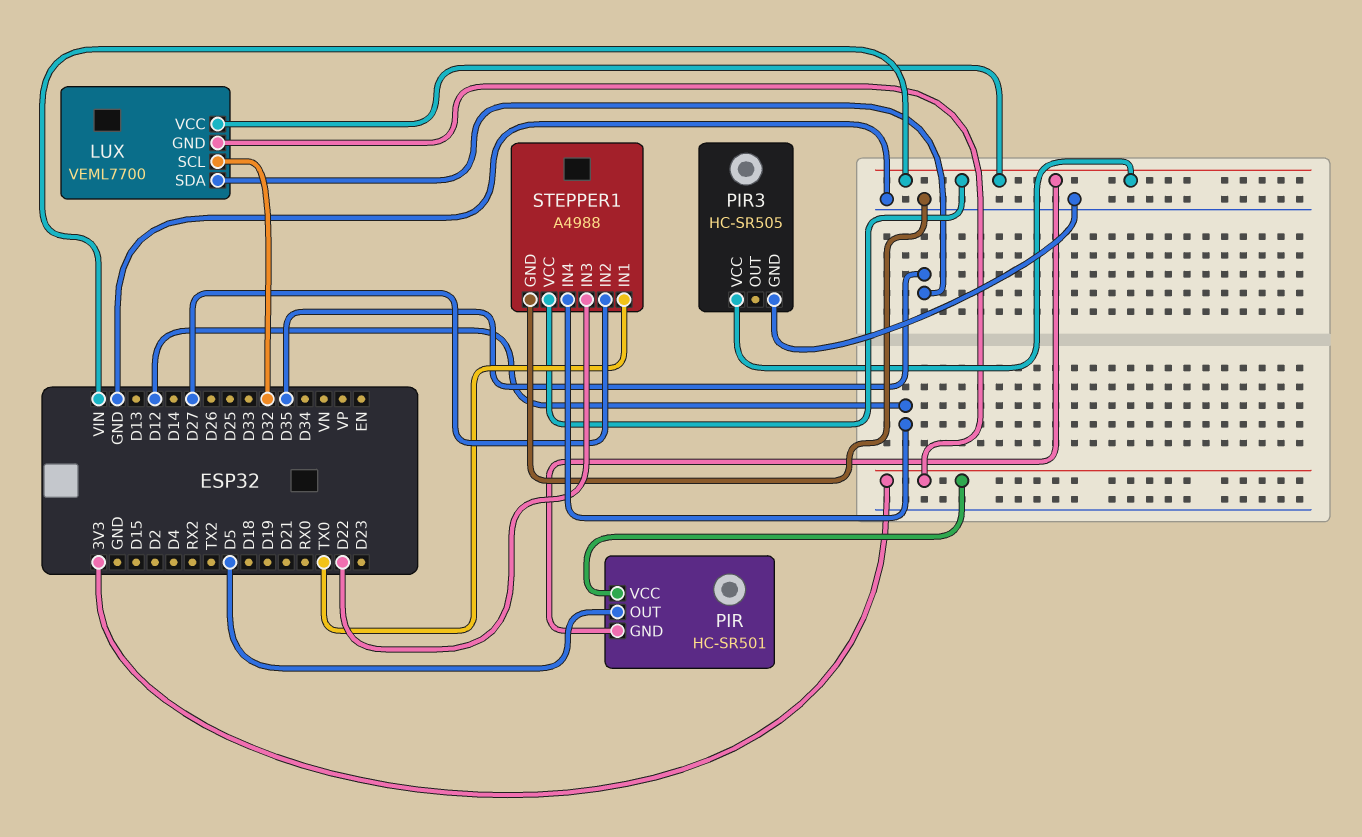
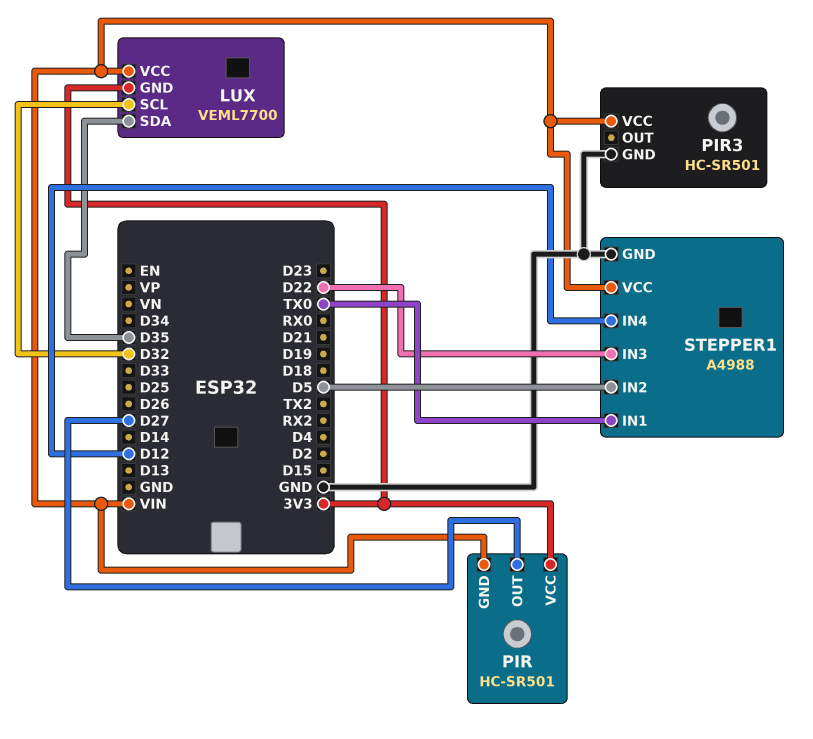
PIR pin OUT: D5 -> D27
PIR3: HC-SR505 -> HC-SR501
STEPPER1 pin IN2: D27 -> D5

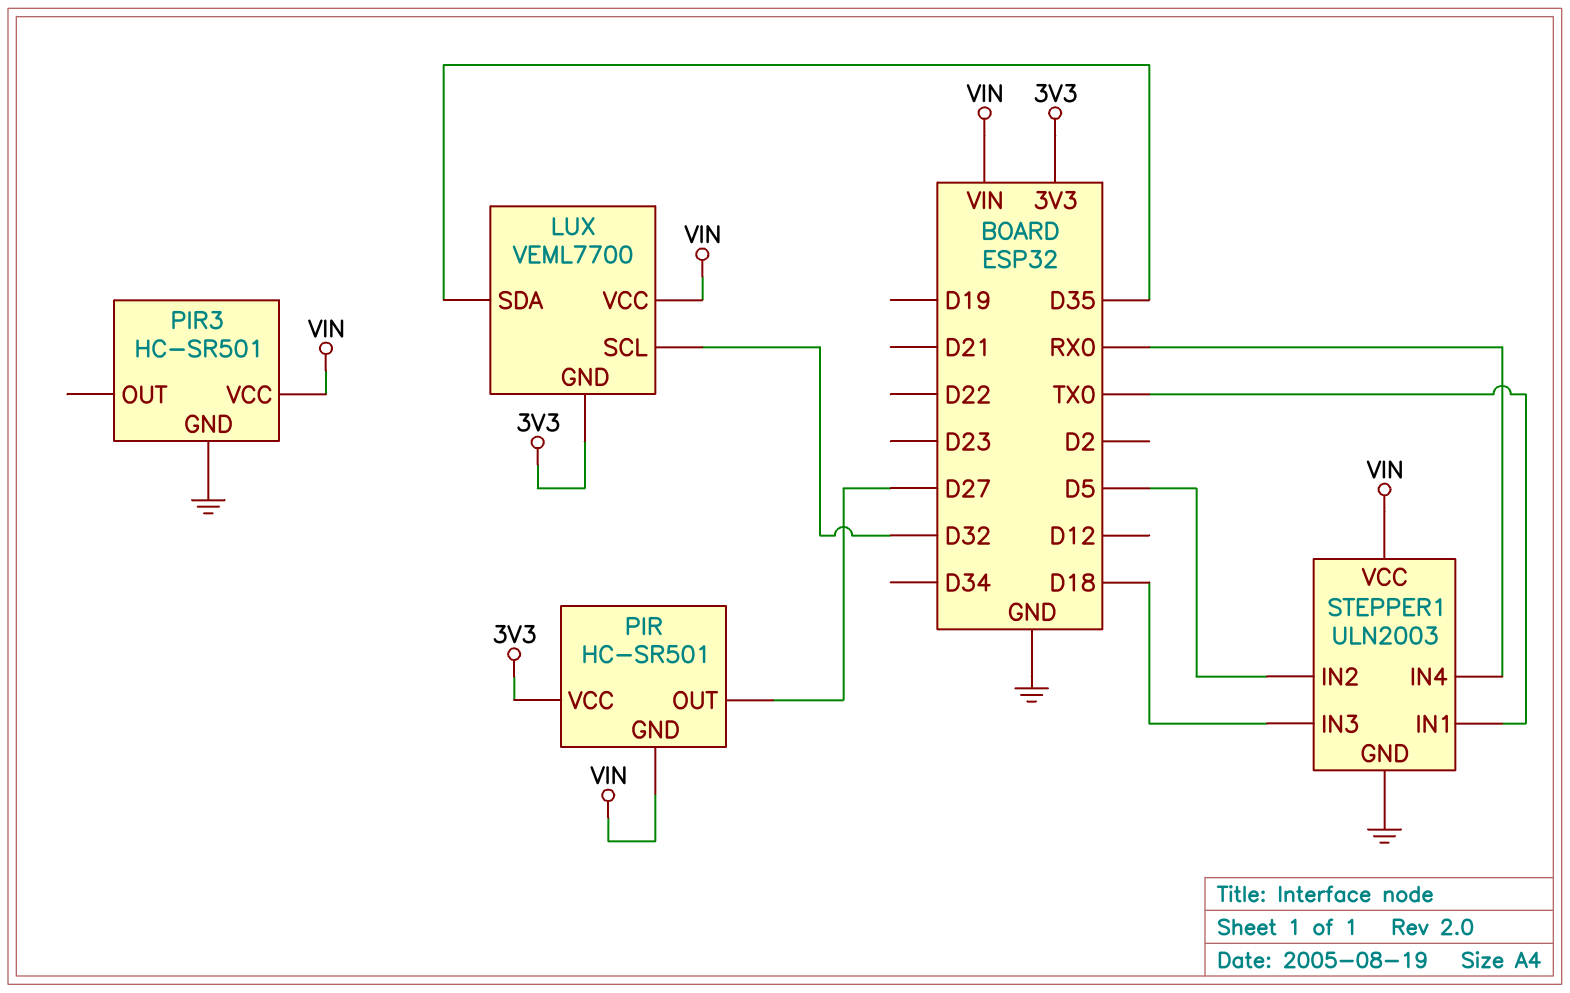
STEPPER1: A4988 -> ULN2003
STEPPER1 pin IN3: D22 -> D18
STEPPER1 pin IN4: D12 -> RX0

